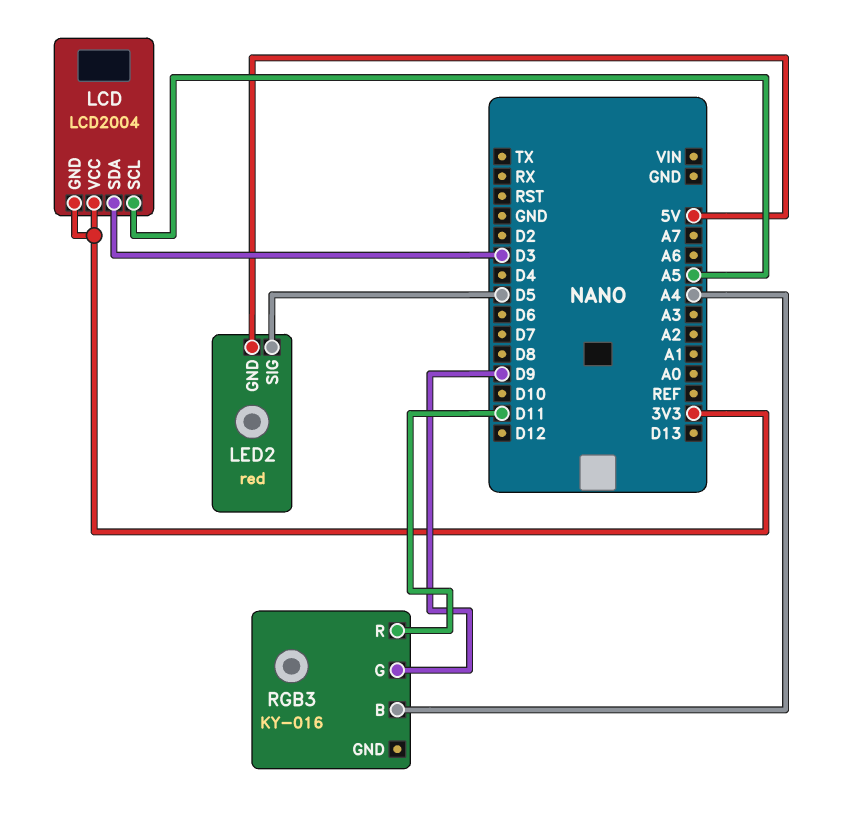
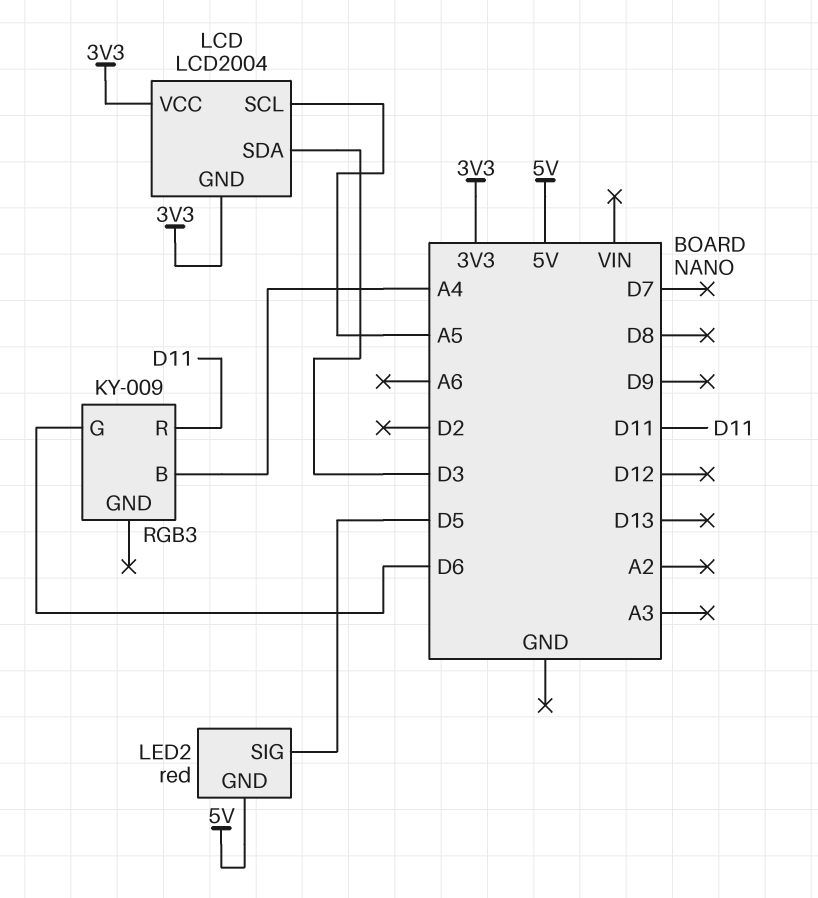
RGB3: KY-016 -> KY-009
RGB3 pin G: D9 -> D6

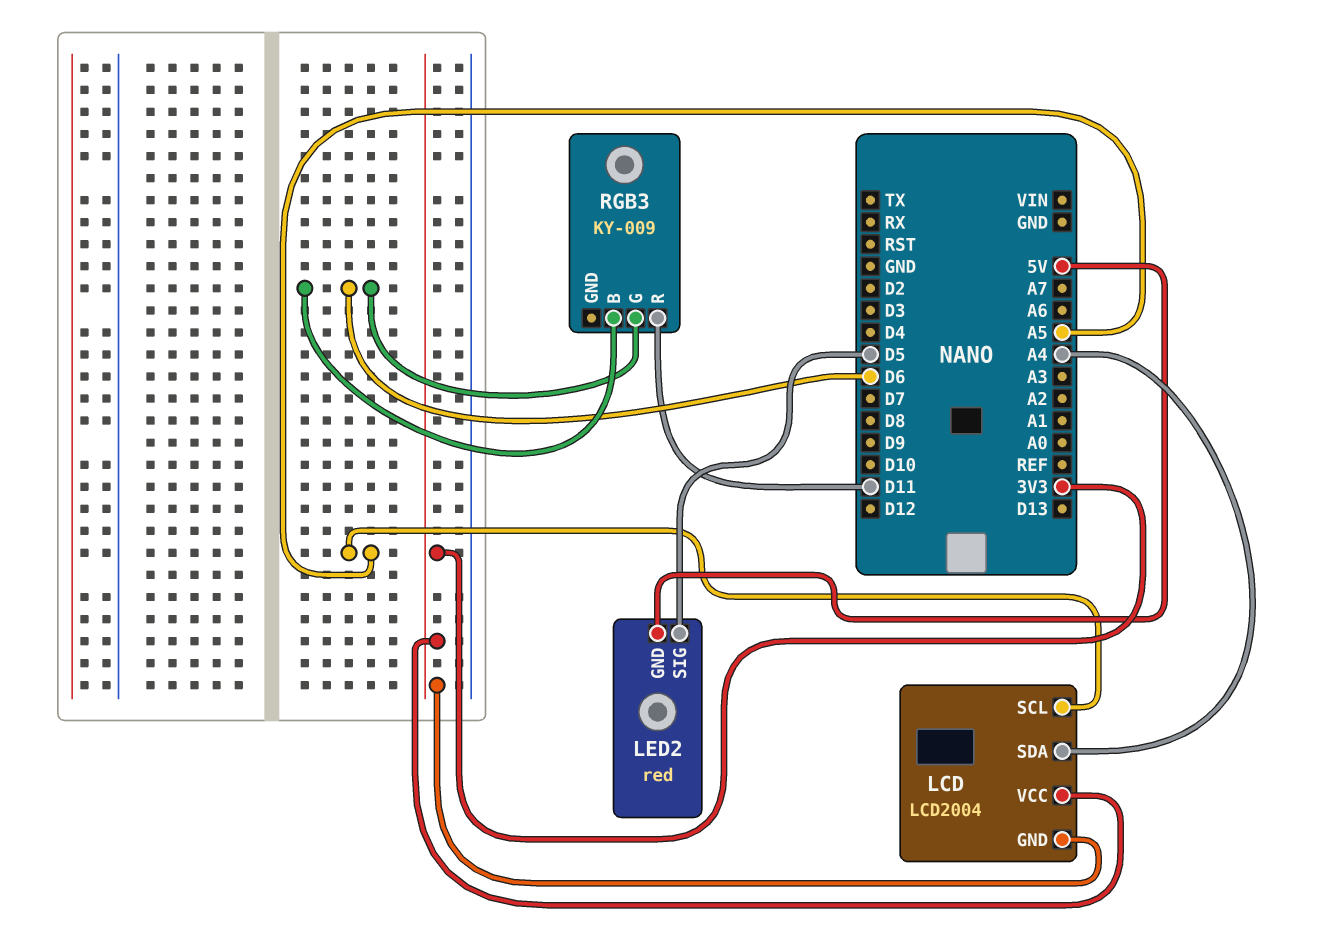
LCD pin SDA: D3 -> A4
RGB3 pin B: A4 -> D6

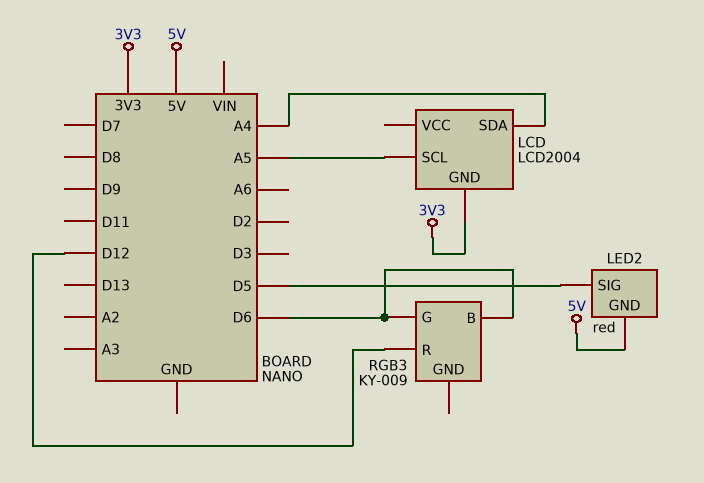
LCD pin VCC: 3V3 -> none
RGB3 pin R: D11 -> D12

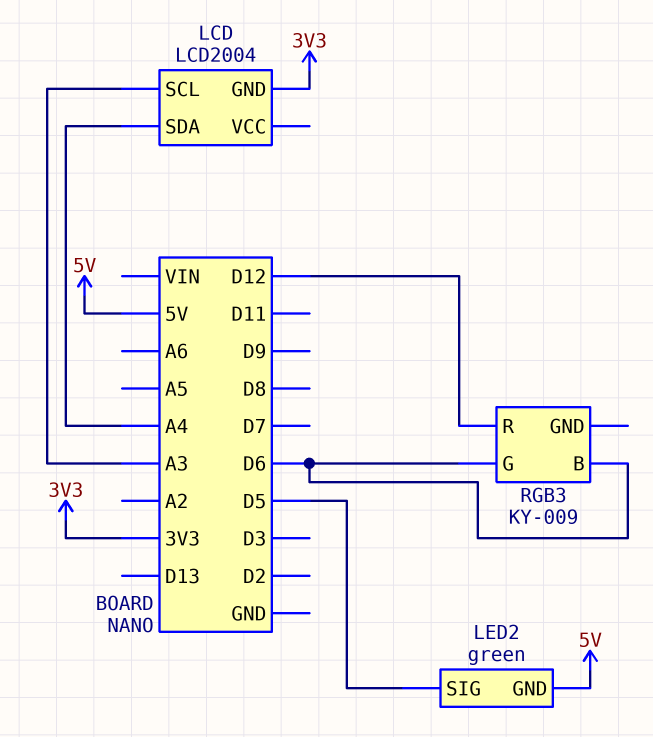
LCD pin SCL: A5 -> A3
LED2: red -> green

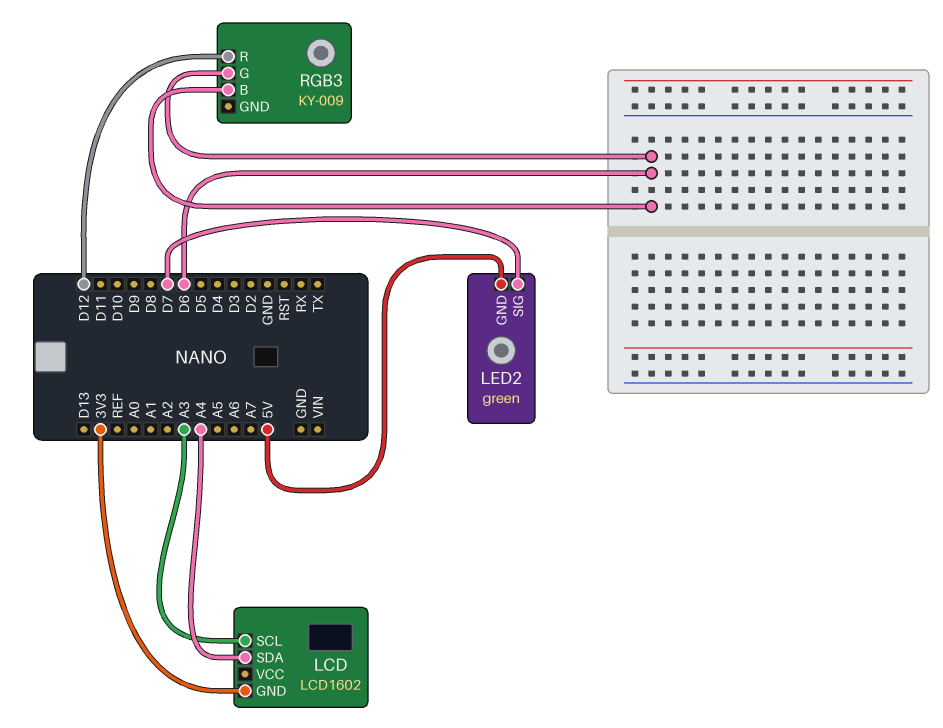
LCD: LCD2004 -> LCD1602
LED2 pin SIG: D5 -> D7

